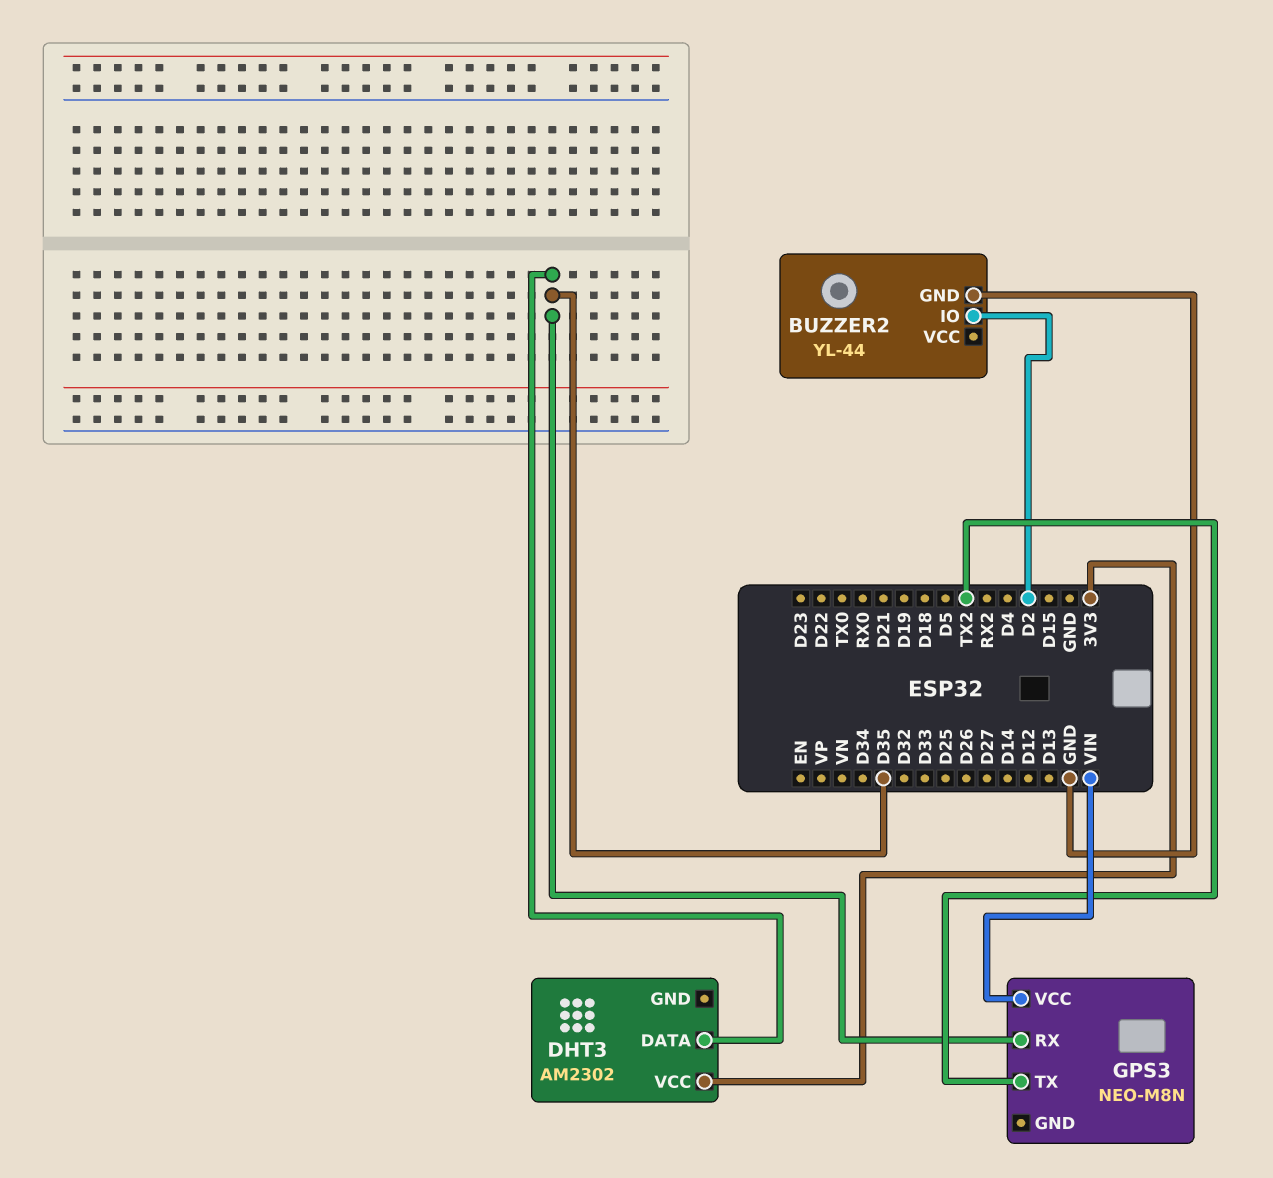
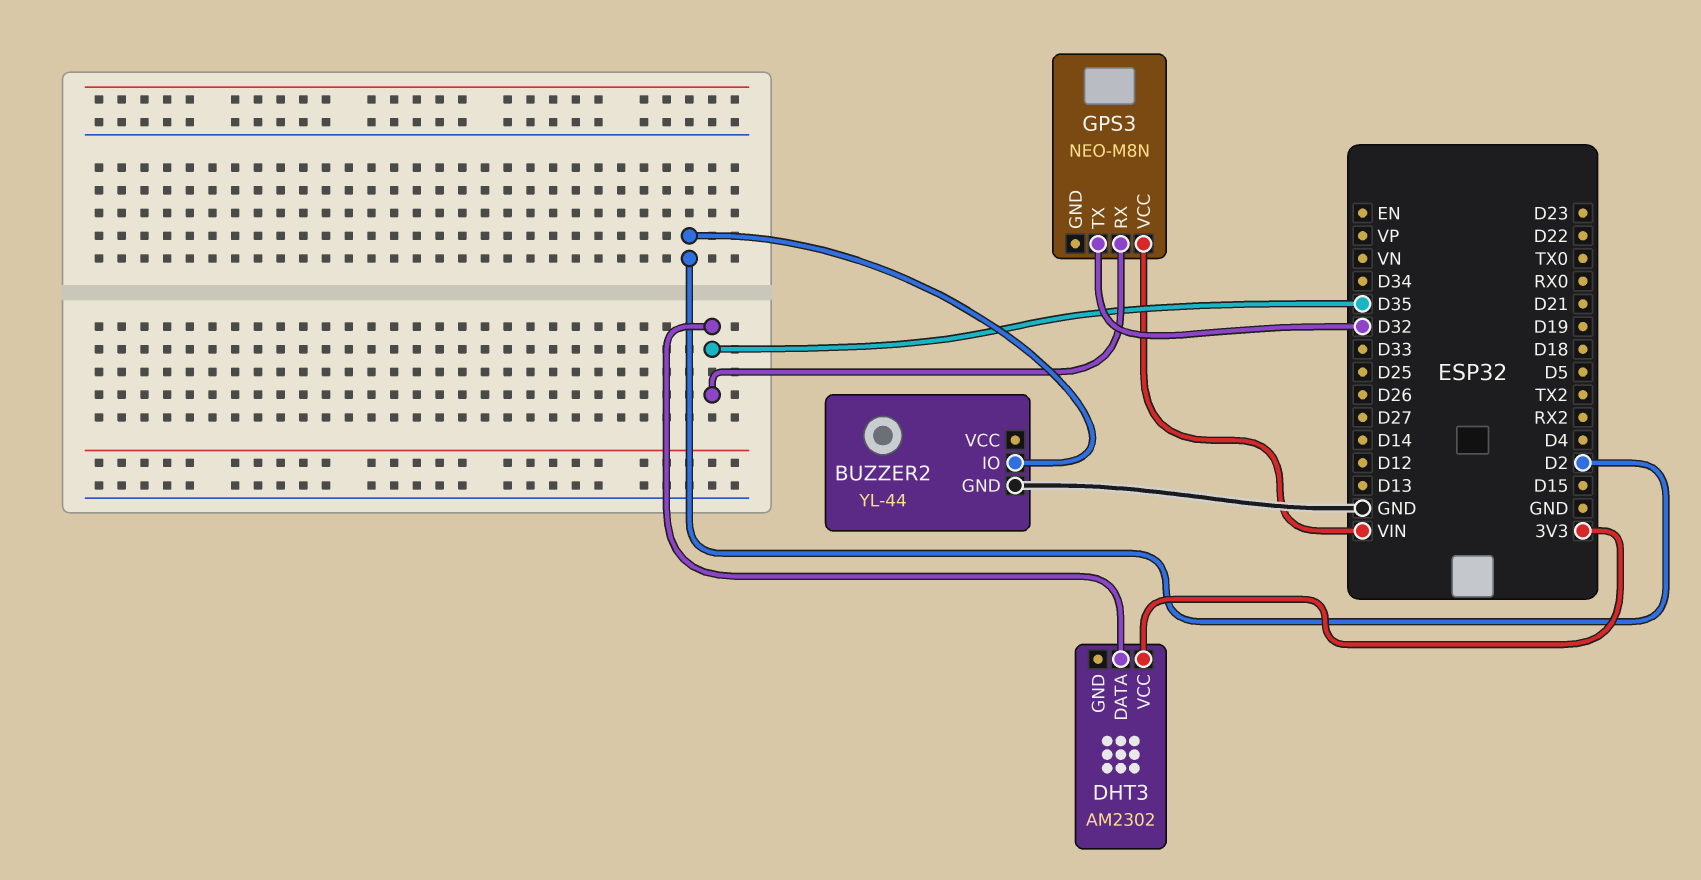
GPS3 pin TX: TX2 -> D32

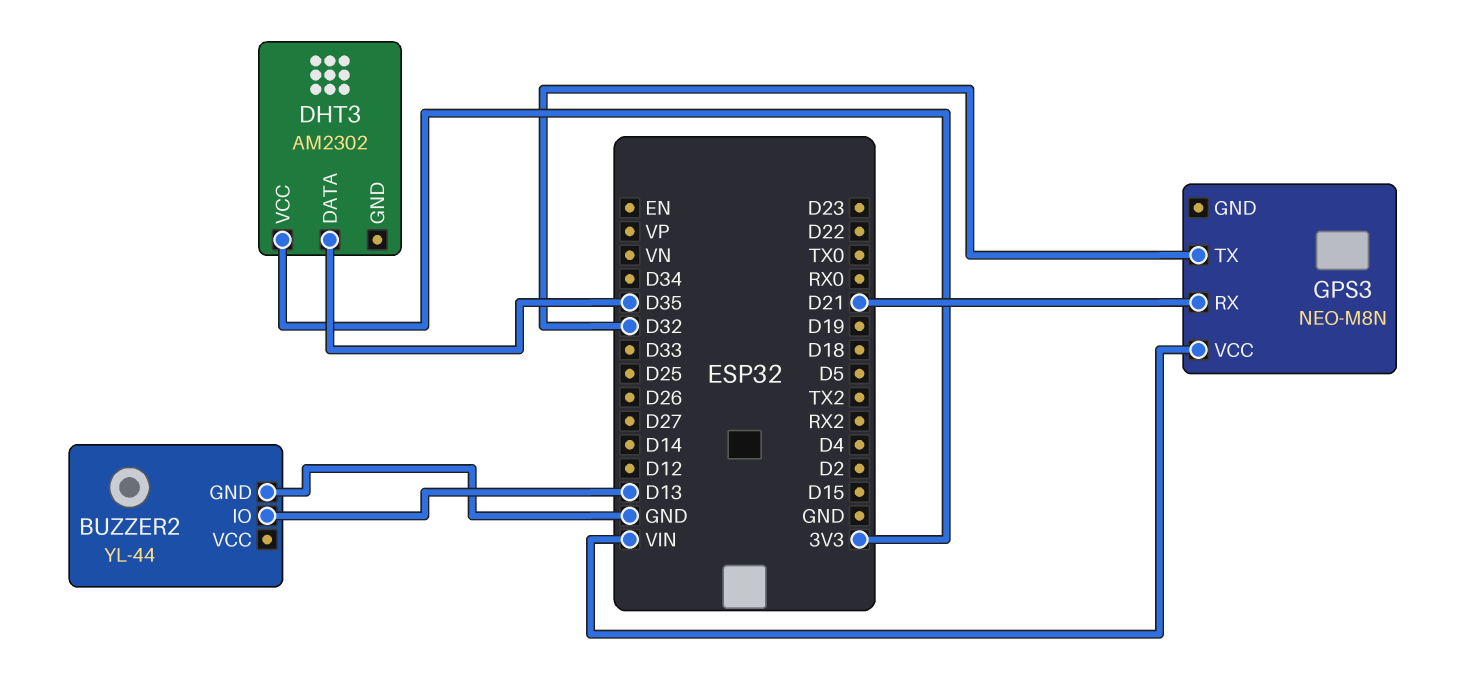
BUZZER2 pin IO: D2 -> D13
GPS3 pin RX: D35 -> D21

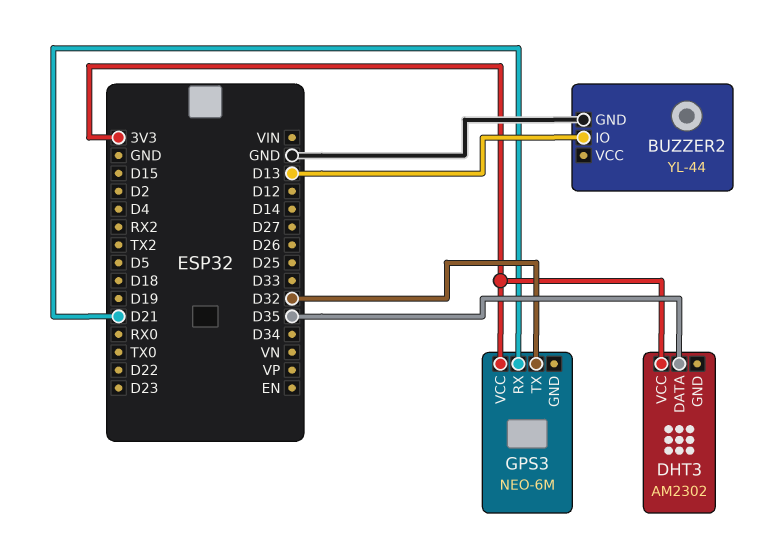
GPS3: NEO-M8N -> NEO-6M
GPS3 pin VCC: VIN -> 3V3

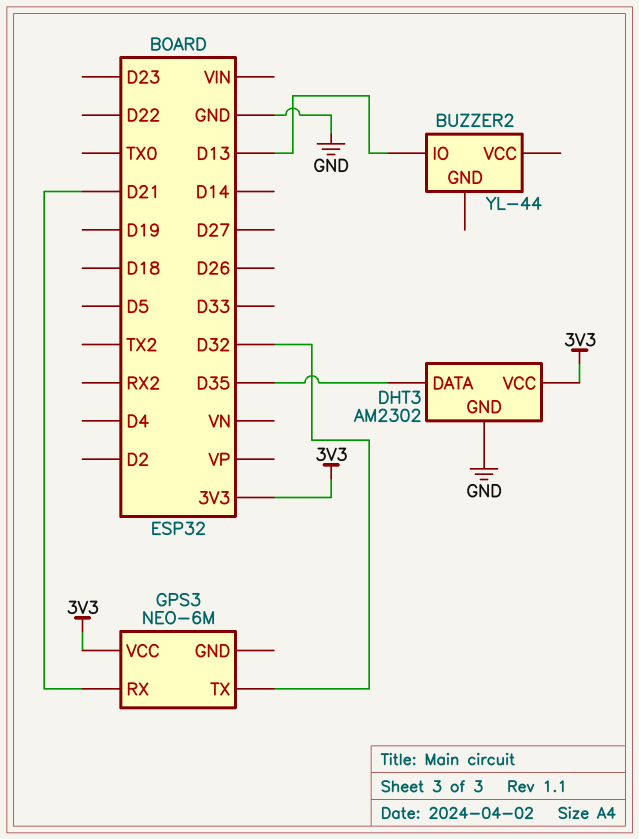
BUZZER2 pin GND: GND -> none
DHT3 pin GND: none -> GND

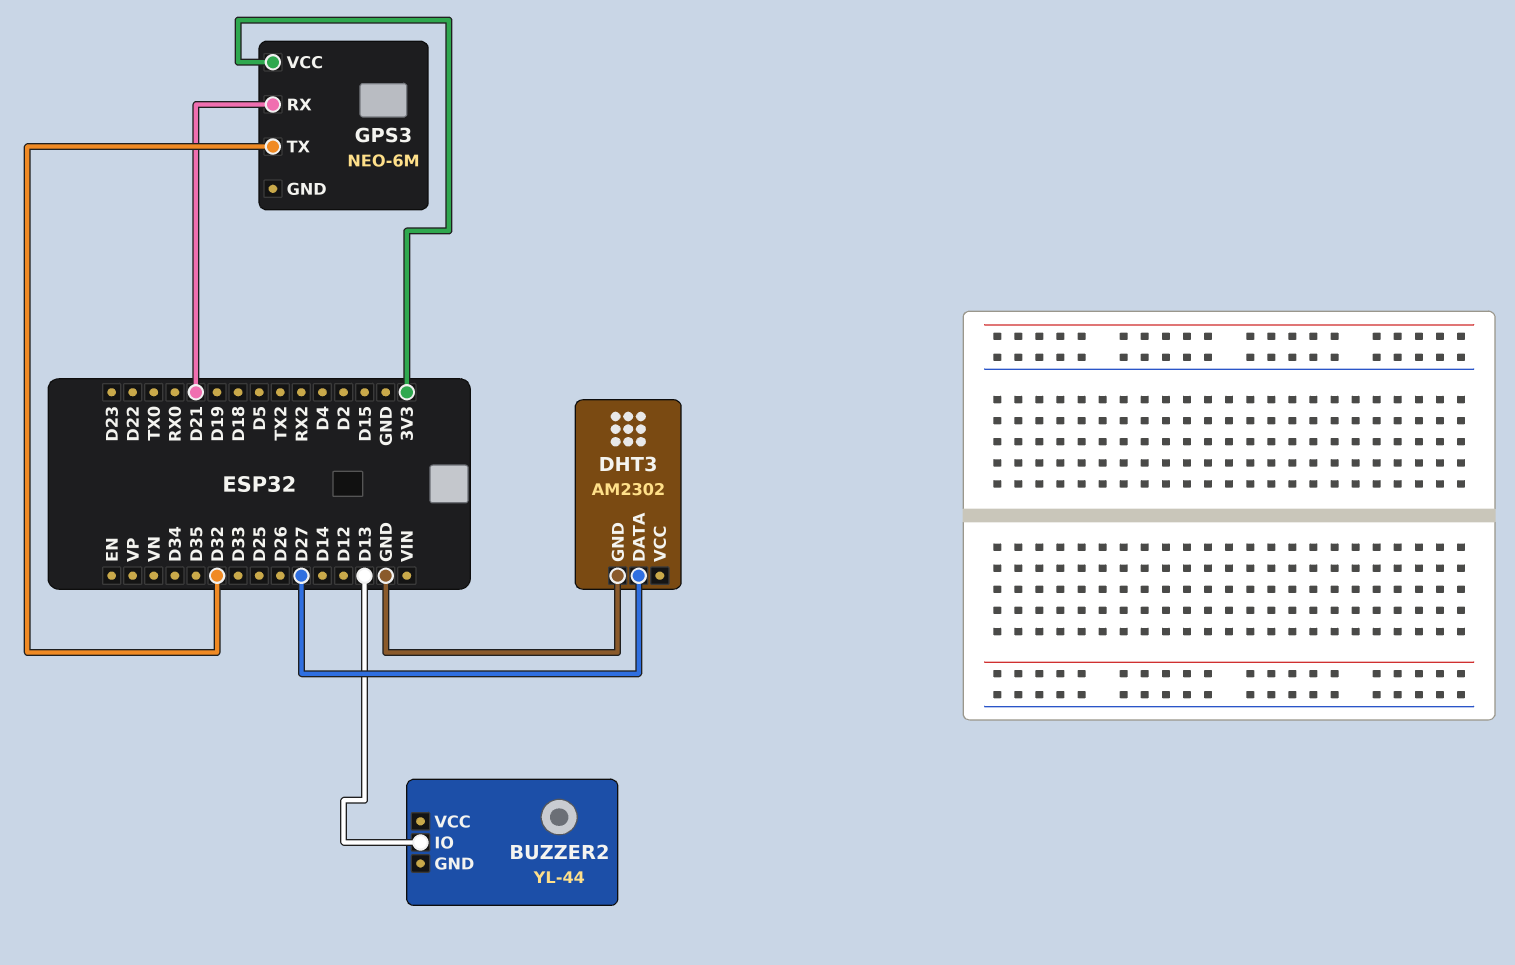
DHT3 pin DATA: D35 -> D27
DHT3 pin VCC: 3V3 -> none

